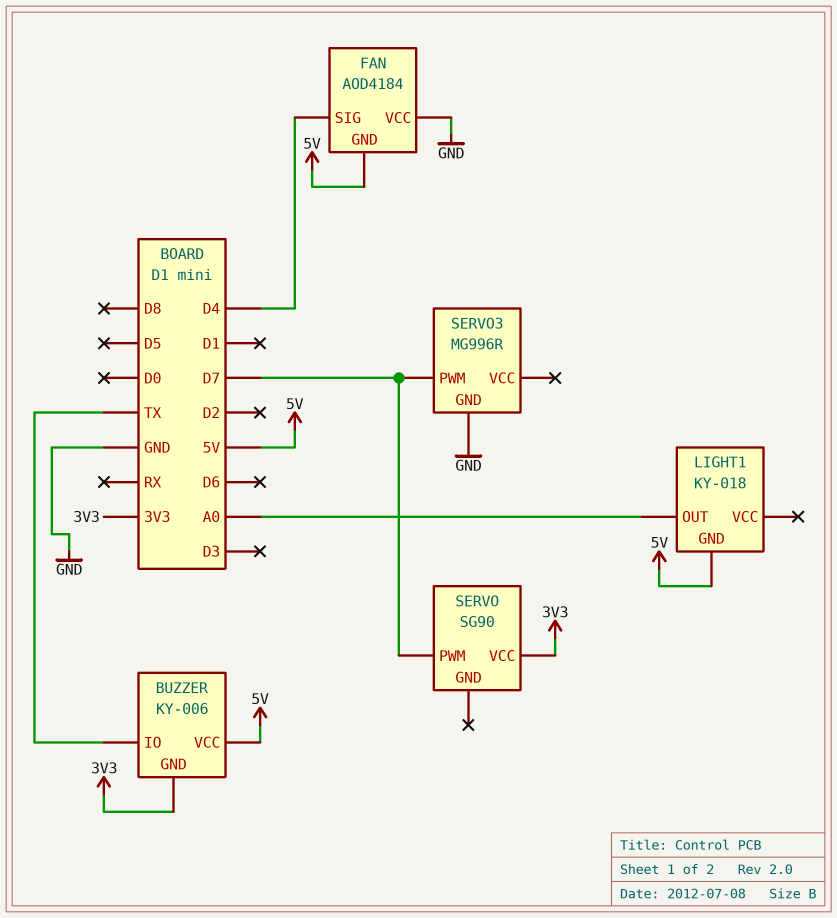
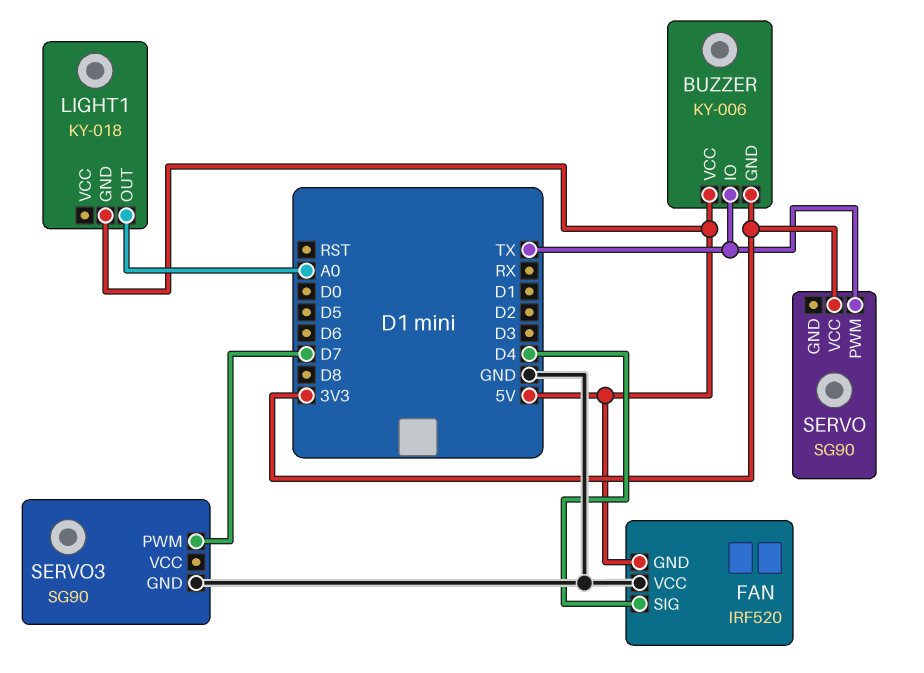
FAN: AOD4184 -> IRF520
SERVO pin PWM: D7 -> TX
SERVO3: MG996R -> SG90

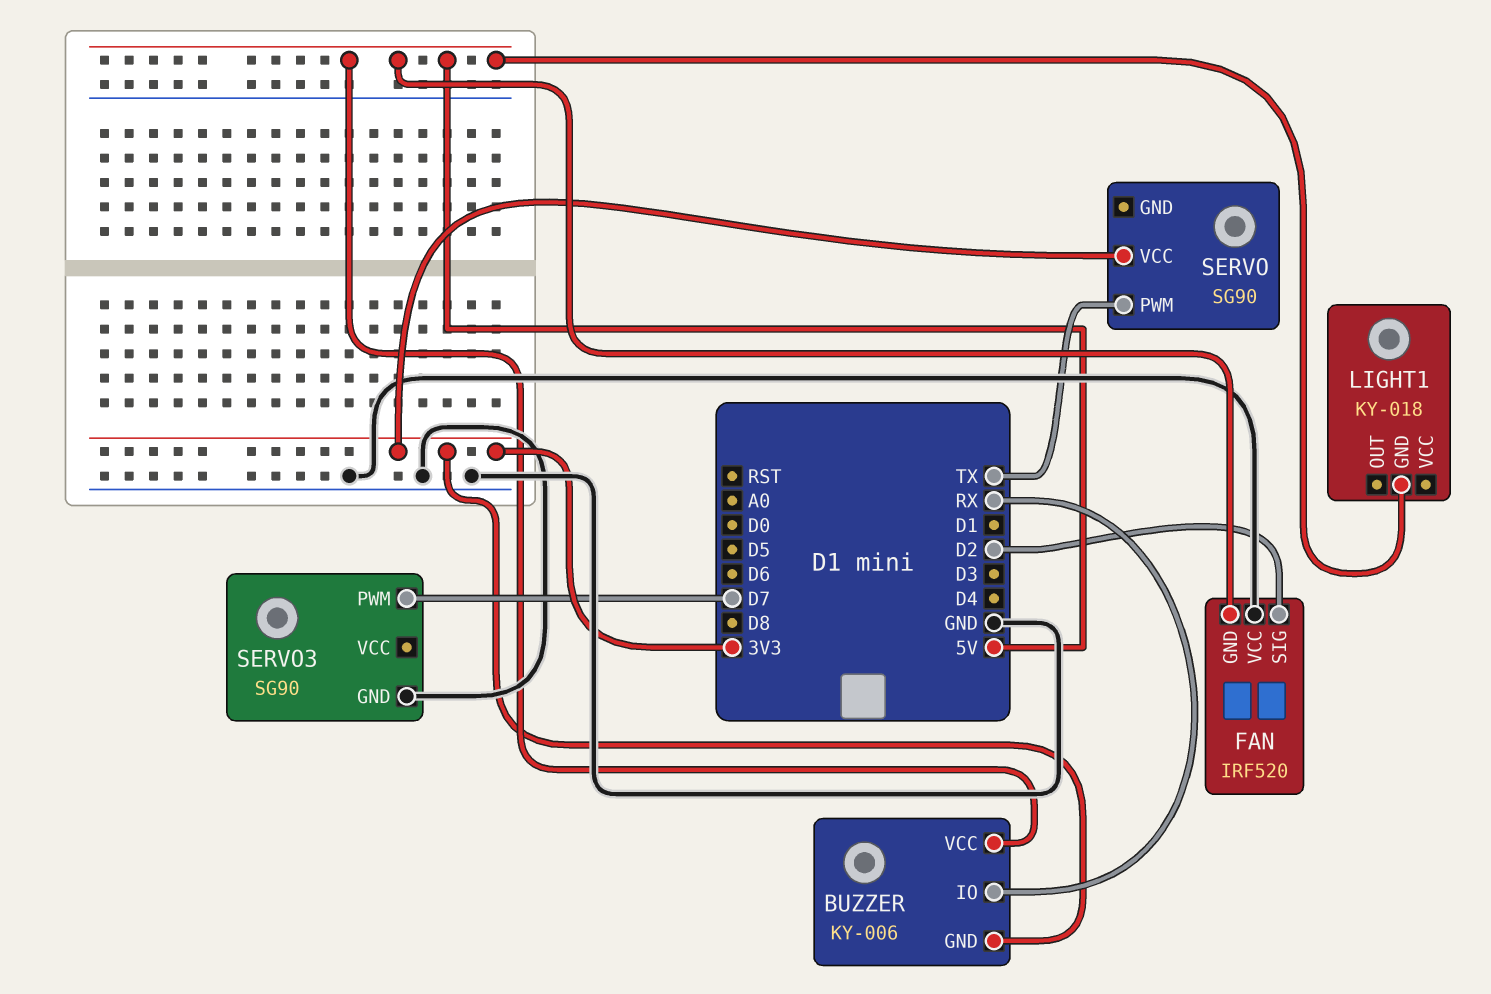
BUZZER pin IO: TX -> RX
FAN pin SIG: D4 -> D2
LIGHT1 pin OUT: A0 -> none

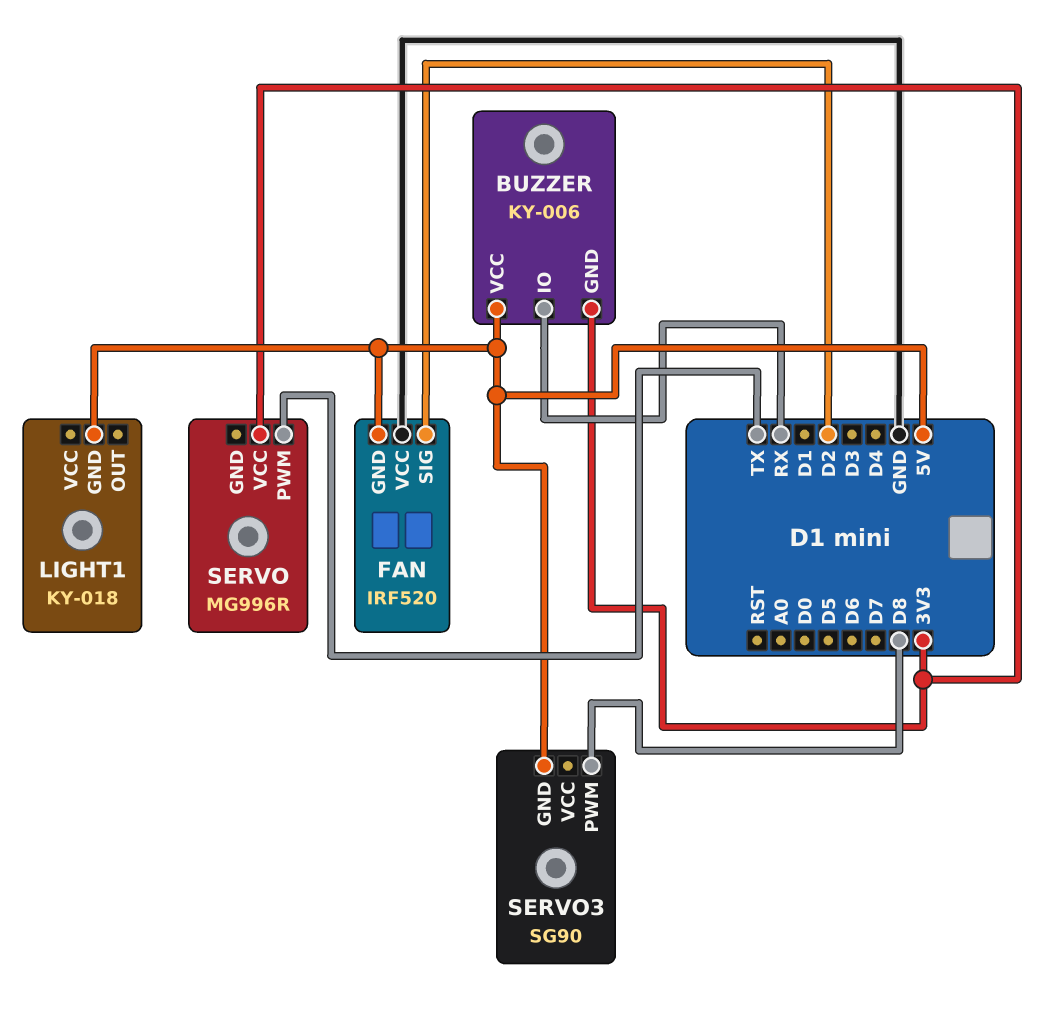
SERVO: SG90 -> MG996R
SERVO3 pin GND: GND -> 5V
SERVO3 pin PWM: D7 -> D8

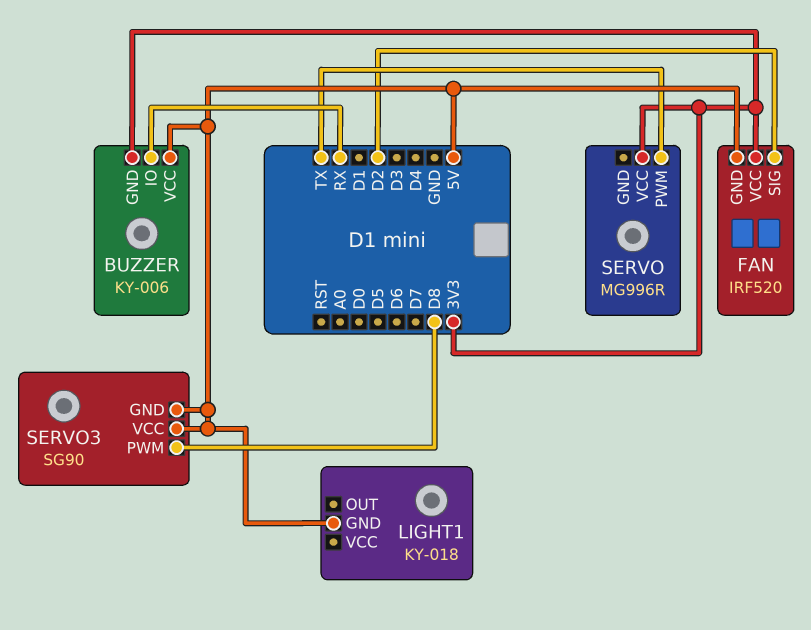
FAN pin VCC: GND -> 3V3
SERVO3 pin VCC: none -> 5V

